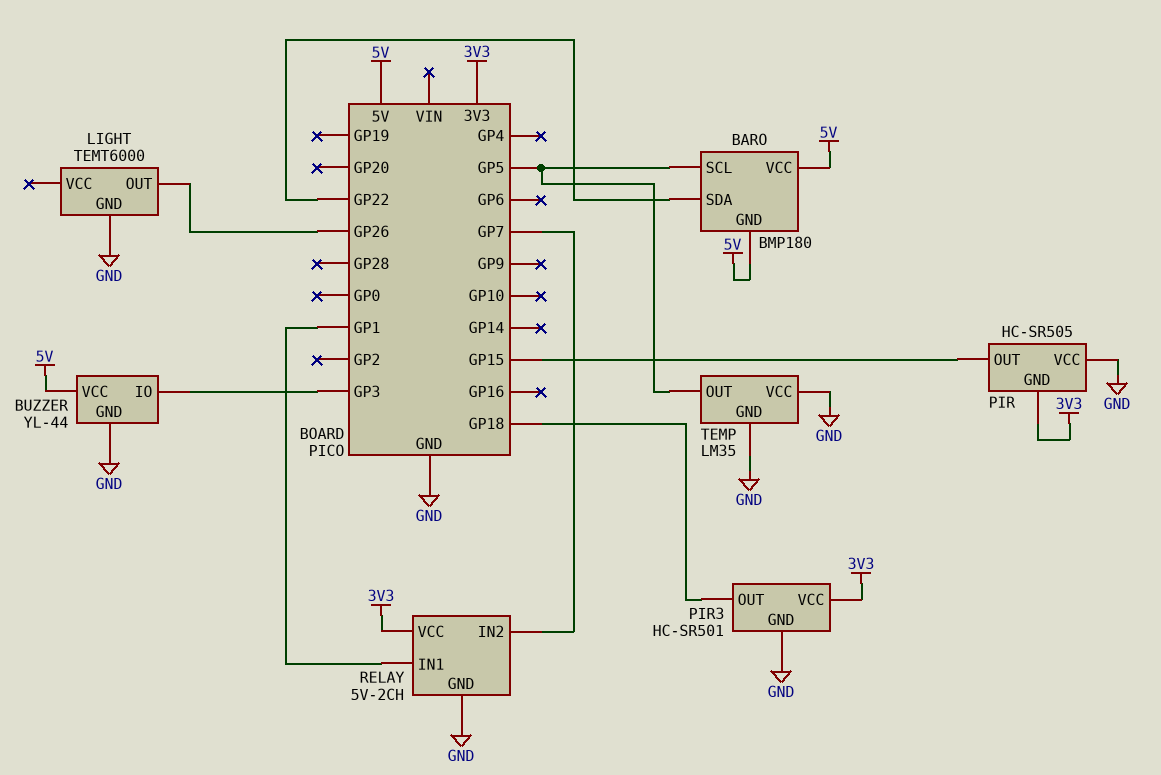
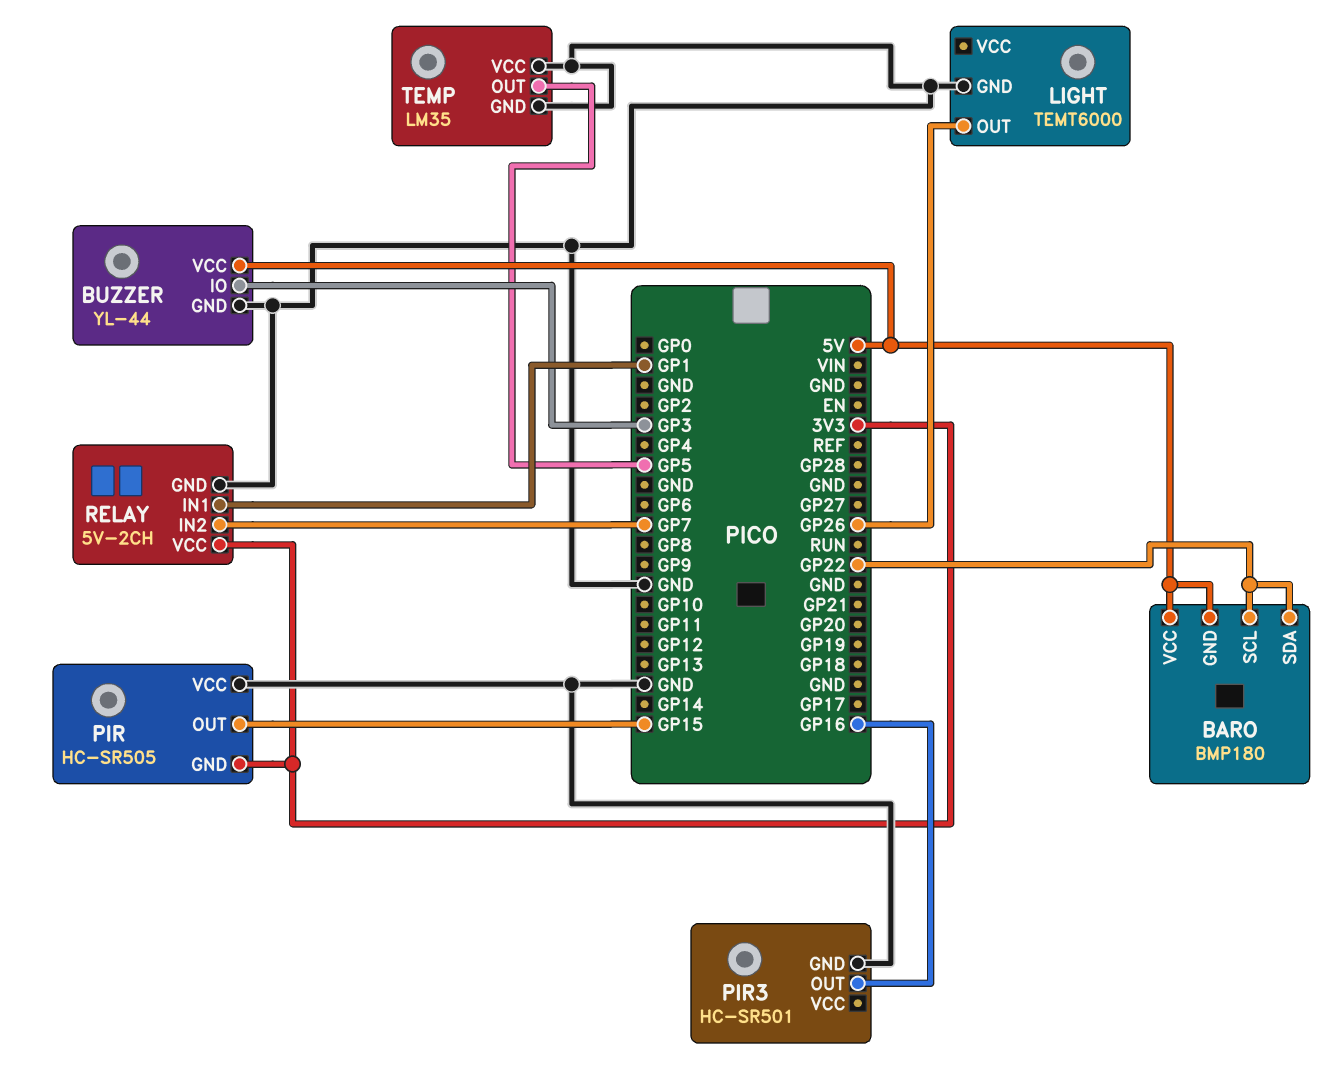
BARO pin SCL: GP5 -> GP22
PIR3 pin OUT: GP18 -> GP16
PIR3 pin VCC: 3V3 -> none

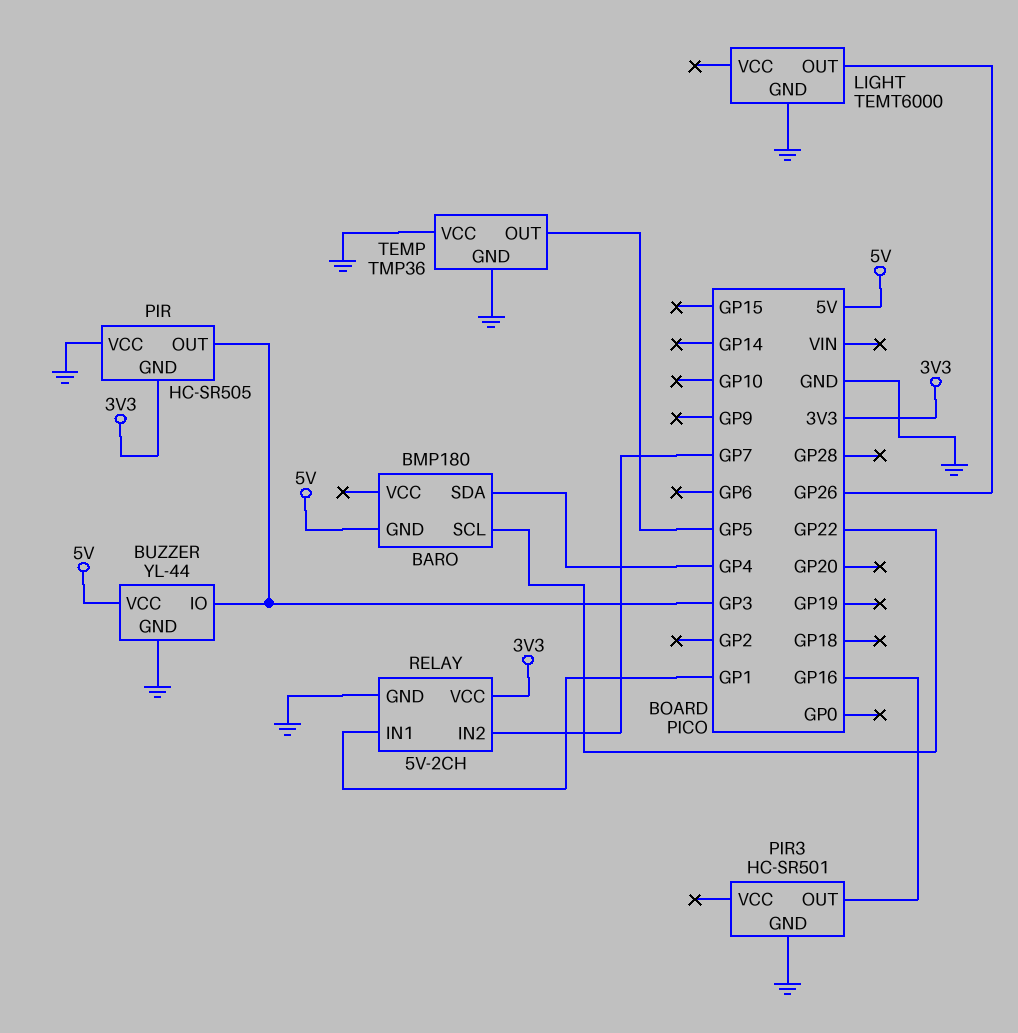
BARO pin SDA: GP22 -> GP4
BARO pin VCC: 5V -> none
PIR pin OUT: GP15 -> GP3
TEMP: LM35 -> TMP36

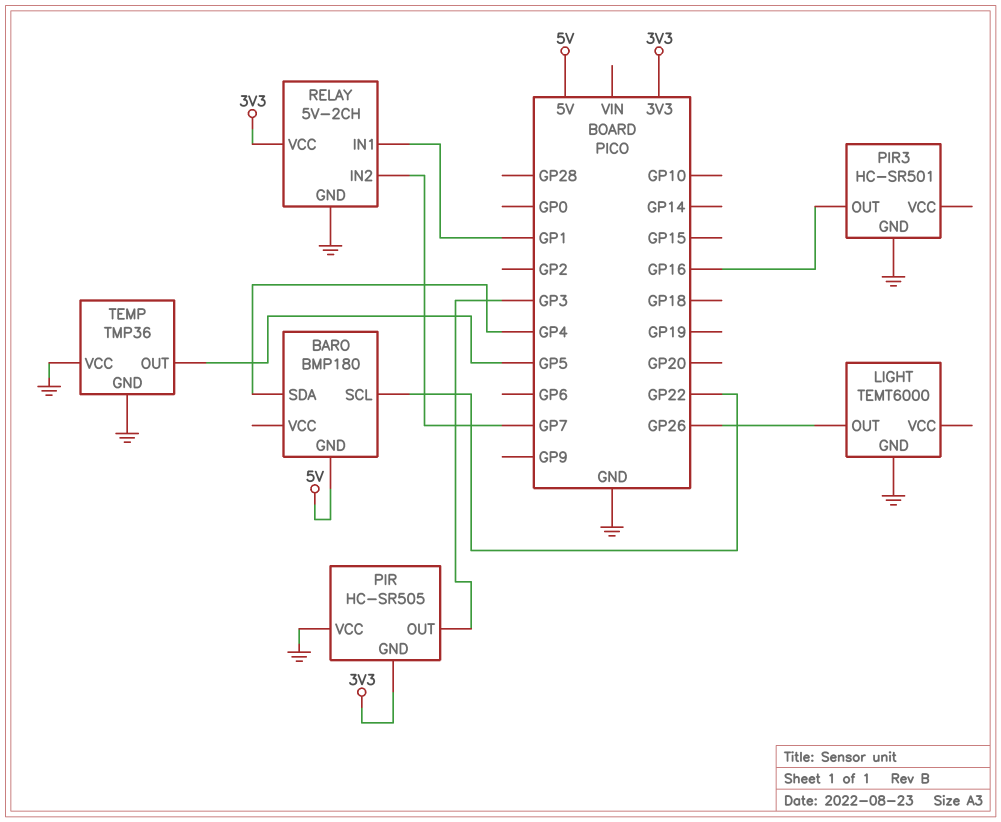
BUZZER: YL-44 -> none
BUZZER pin GND: GND -> none
BUZZER pin IO: GP3 -> none
BUZZER pin VCC: 5V -> none

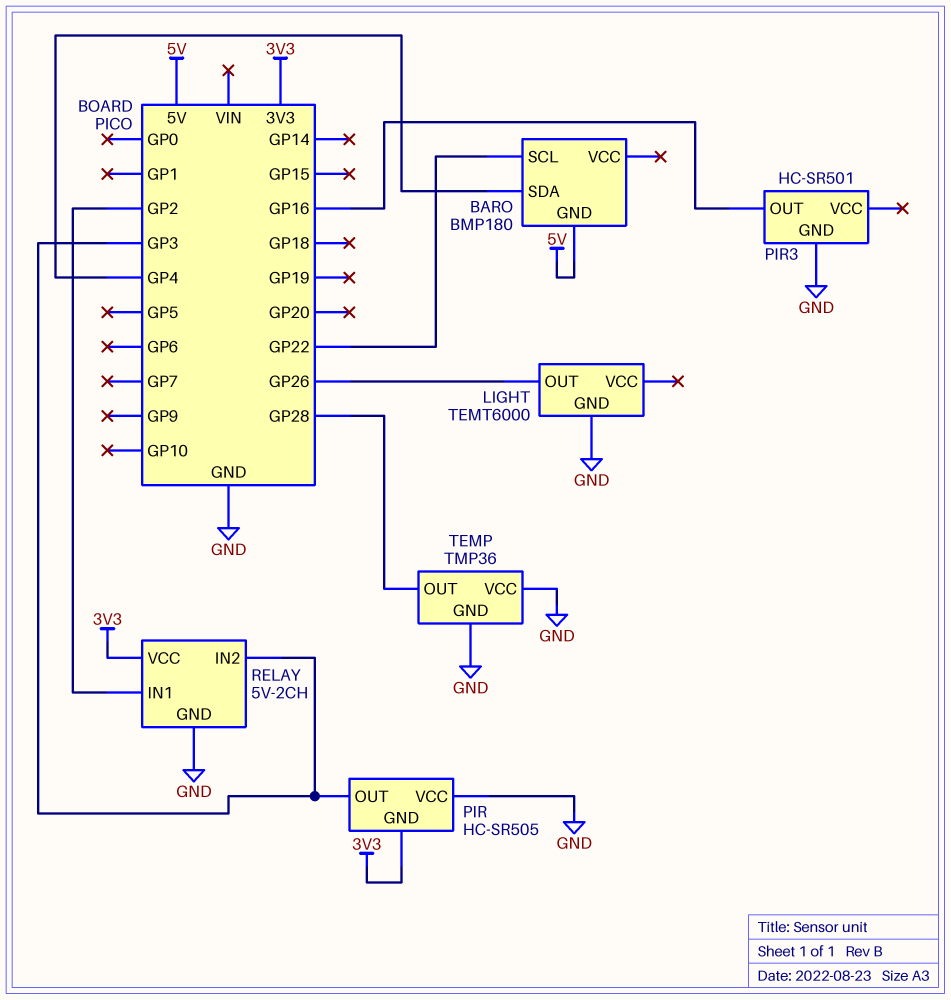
RELAY pin IN1: GP1 -> GP2
RELAY pin IN2: GP7 -> GP3
TEMP pin OUT: GP5 -> GP28

